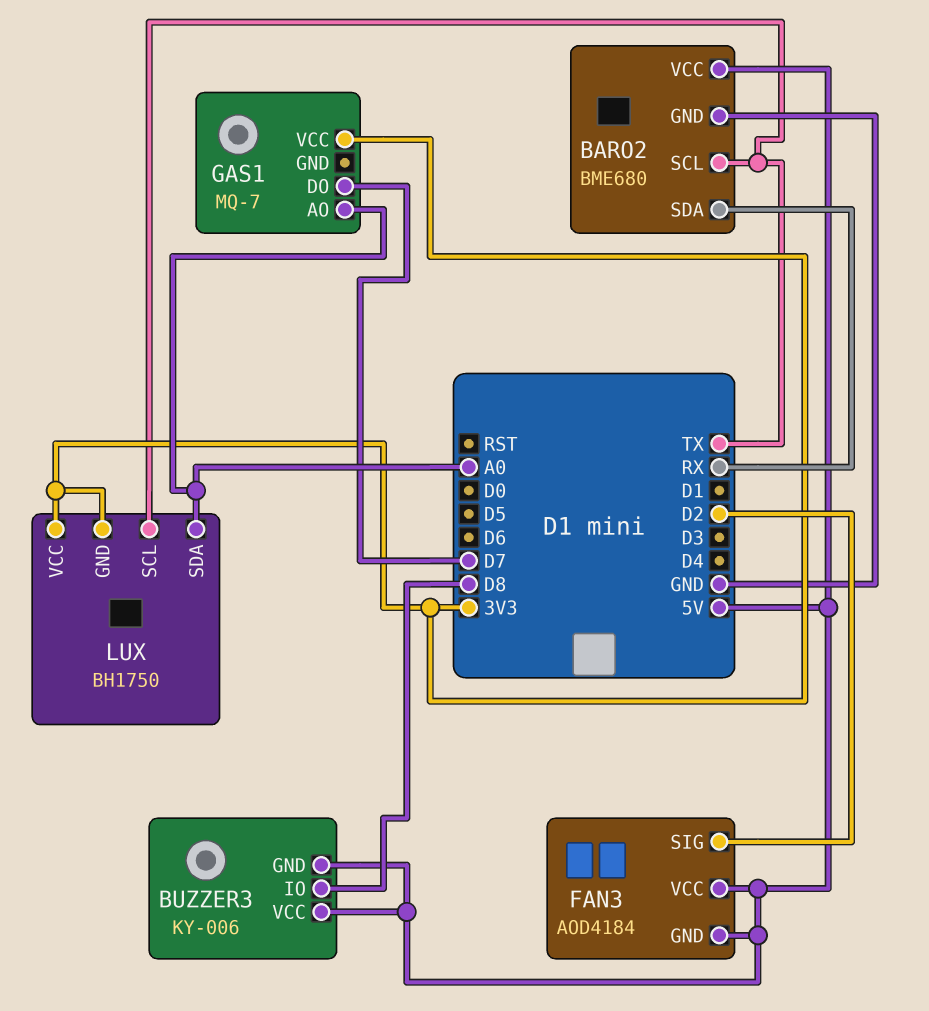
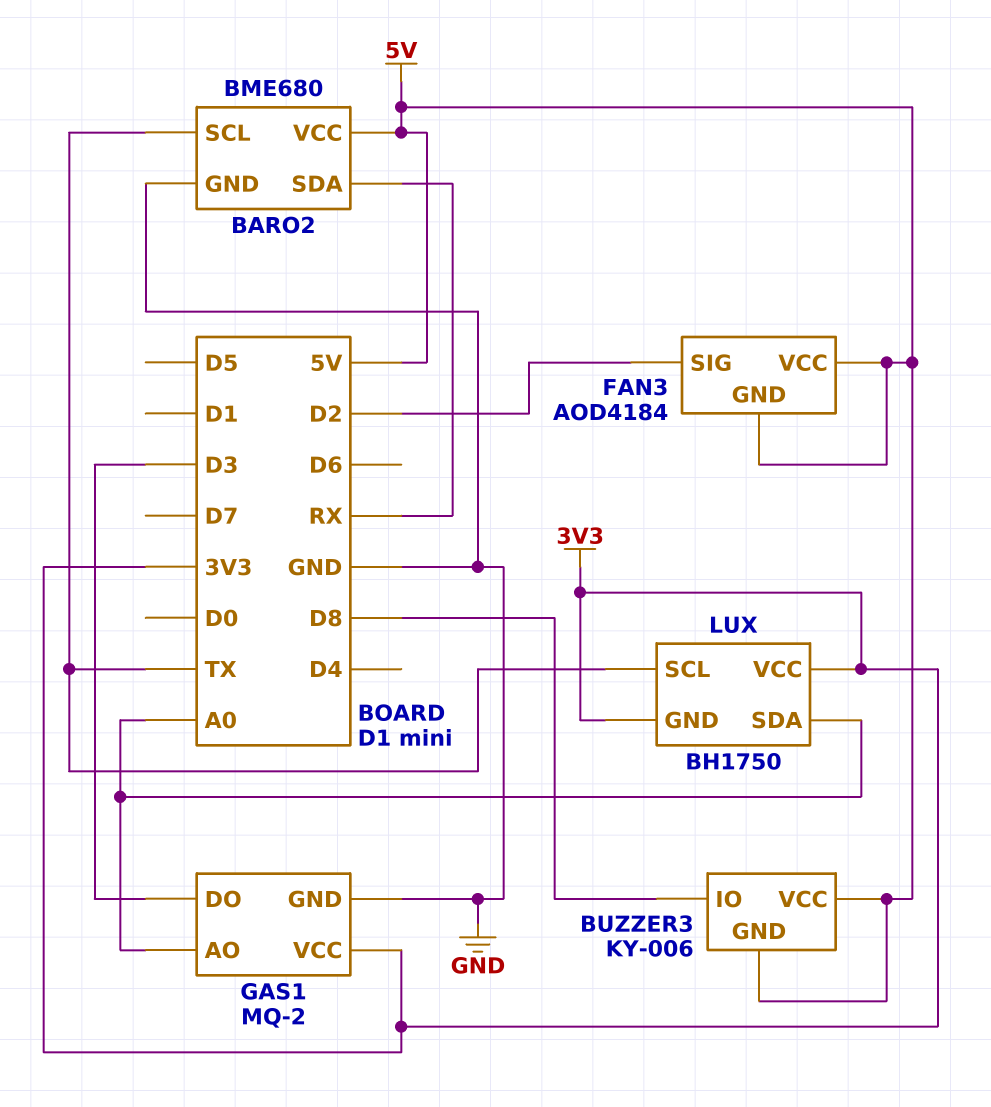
GAS1: MQ-7 -> MQ-2
GAS1 pin DO: D7 -> D3
GAS1 pin GND: none -> GND

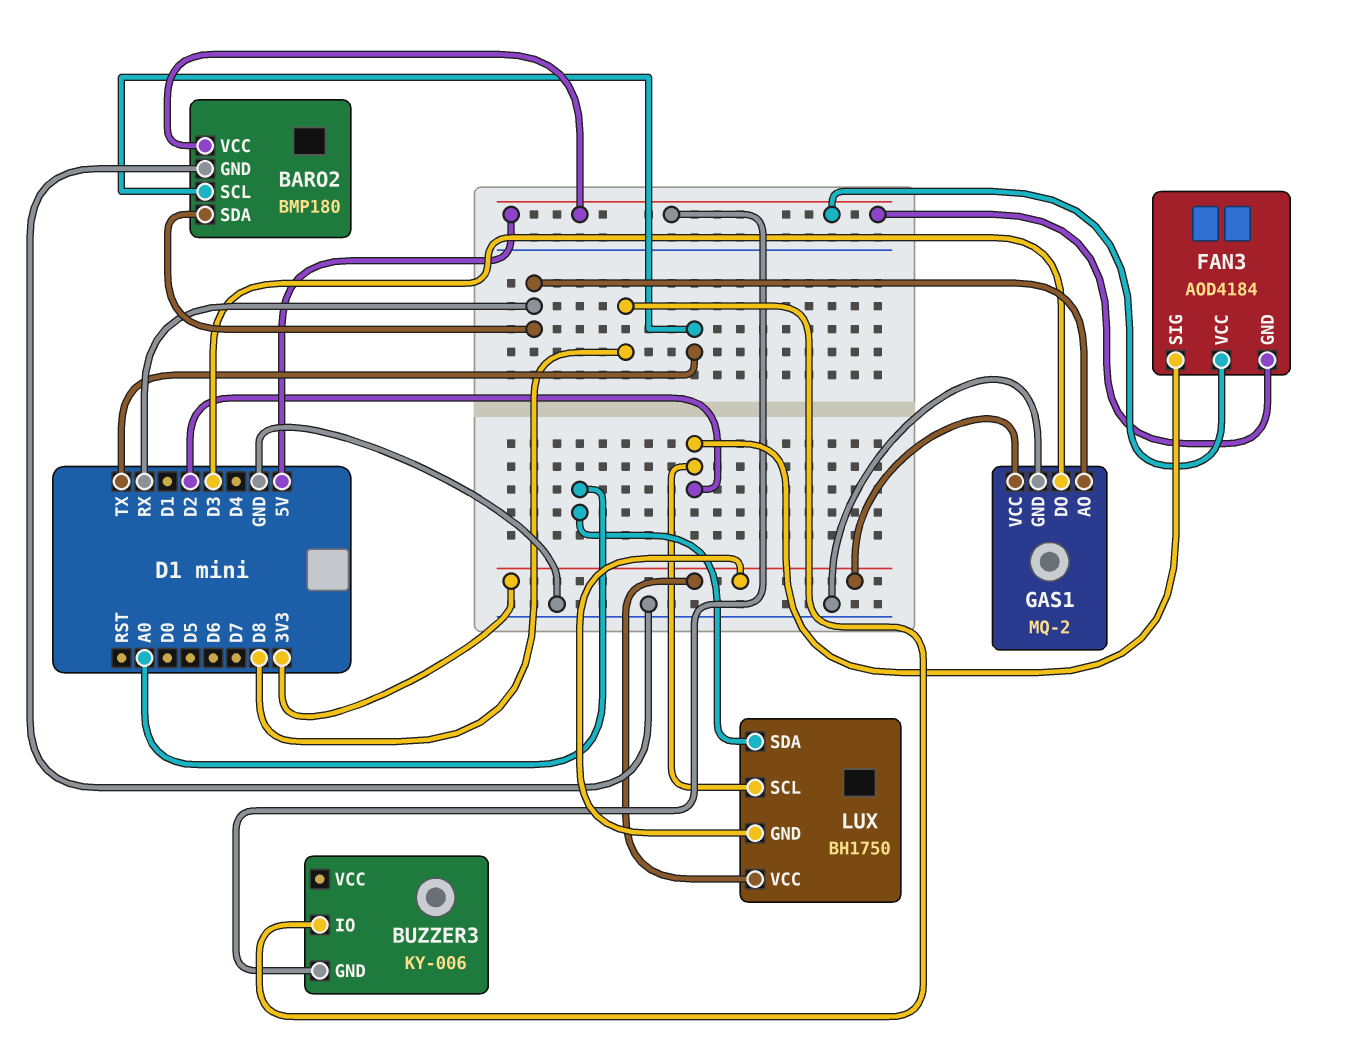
BARO2: BME680 -> BMP180
BUZZER3 pin VCC: 5V -> none
GAS1 pin AO: A0 -> RX
LUX pin SCL: TX -> D2

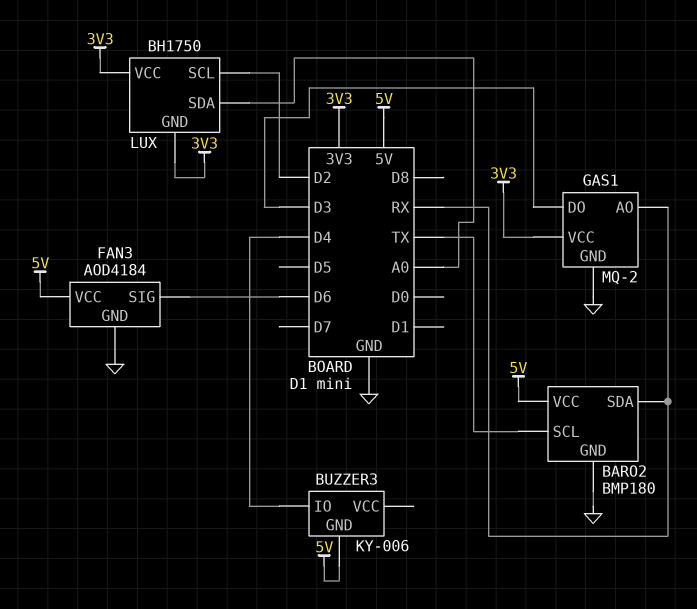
BUZZER3 pin IO: D8 -> D4
FAN3 pin GND: 5V -> GND
FAN3 pin SIG: D2 -> D6

